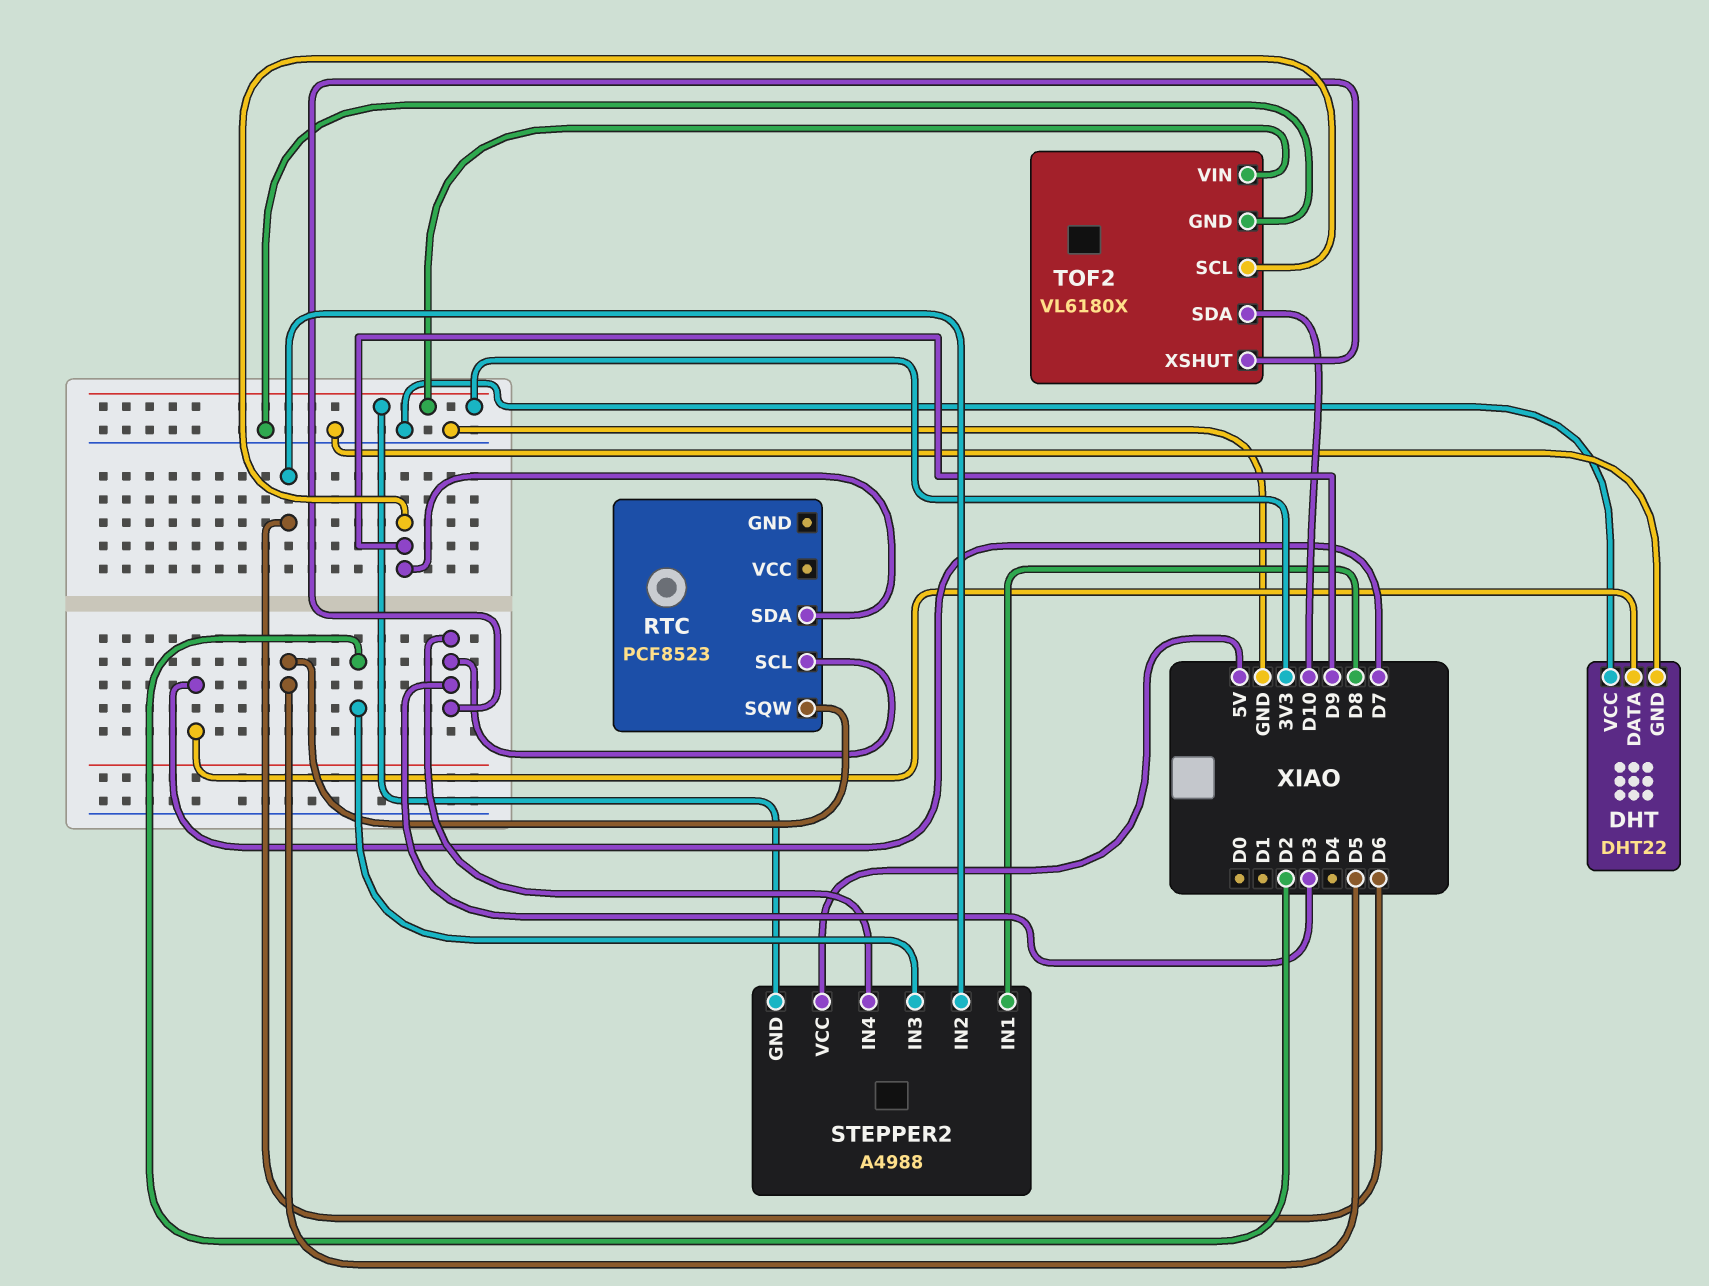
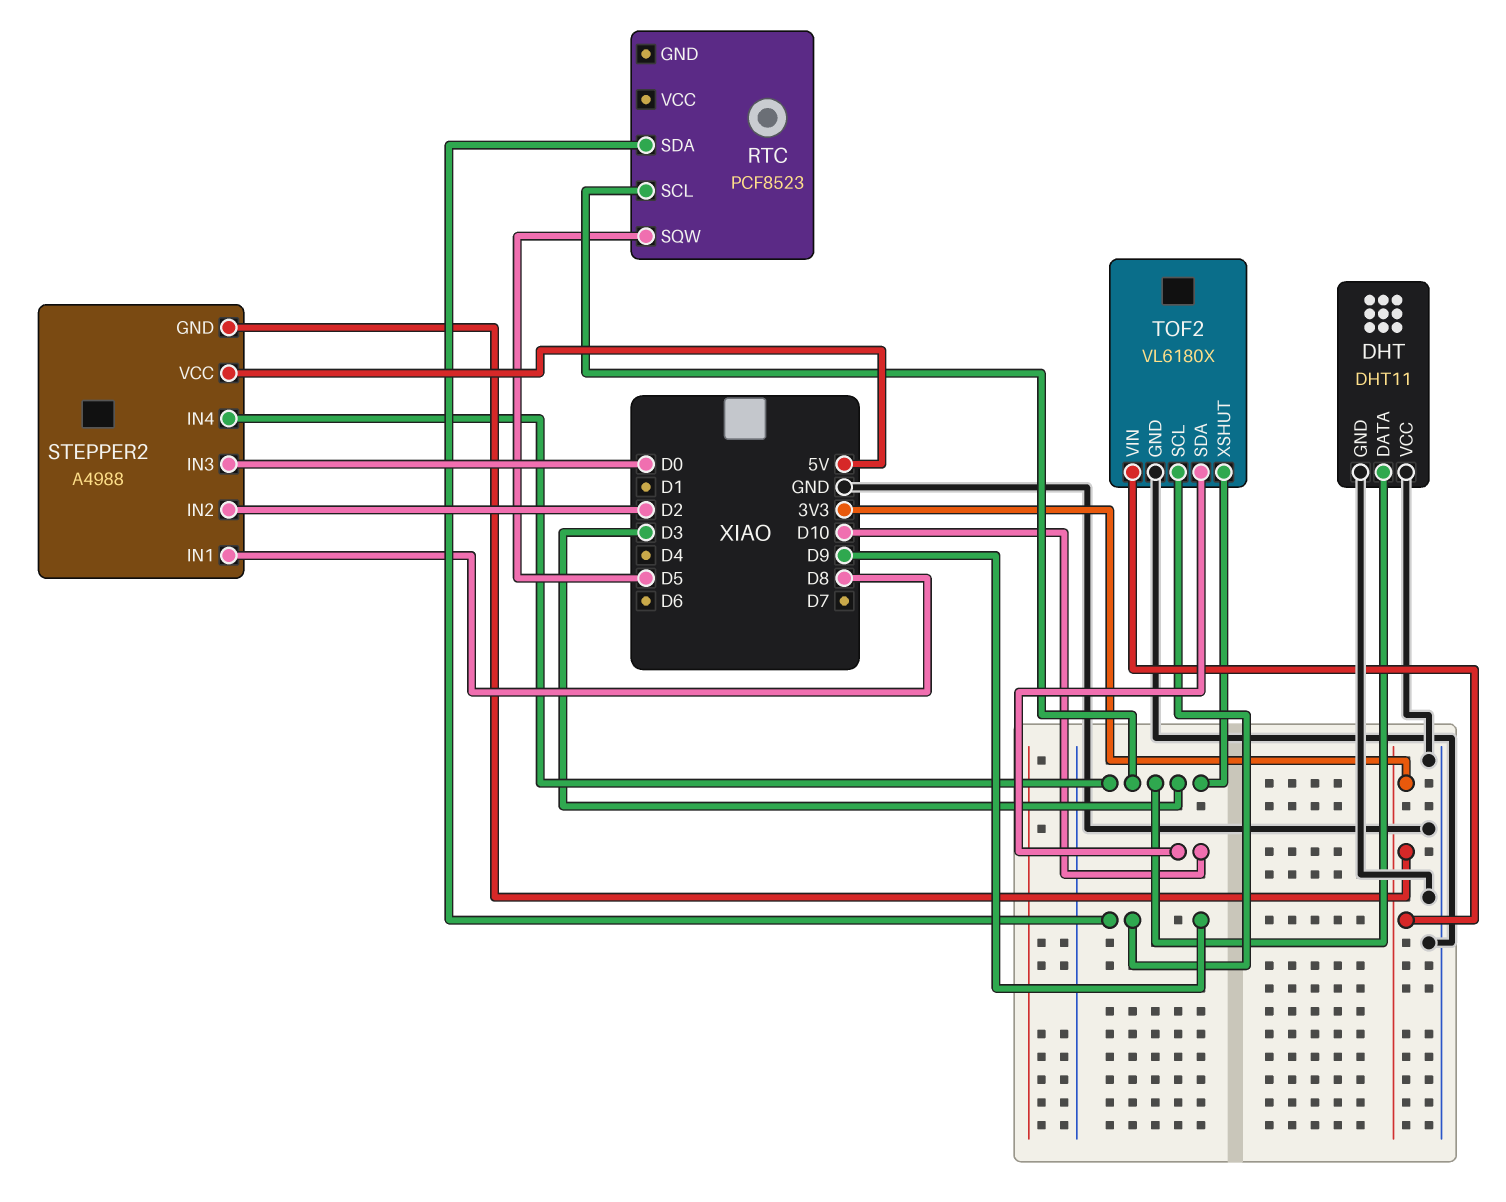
DHT: DHT22 -> DHT11
DHT pin DATA: D7 -> D3
STEPPER2 pin IN2: D6 -> D2
STEPPER2 pin IN3: D2 -> D0

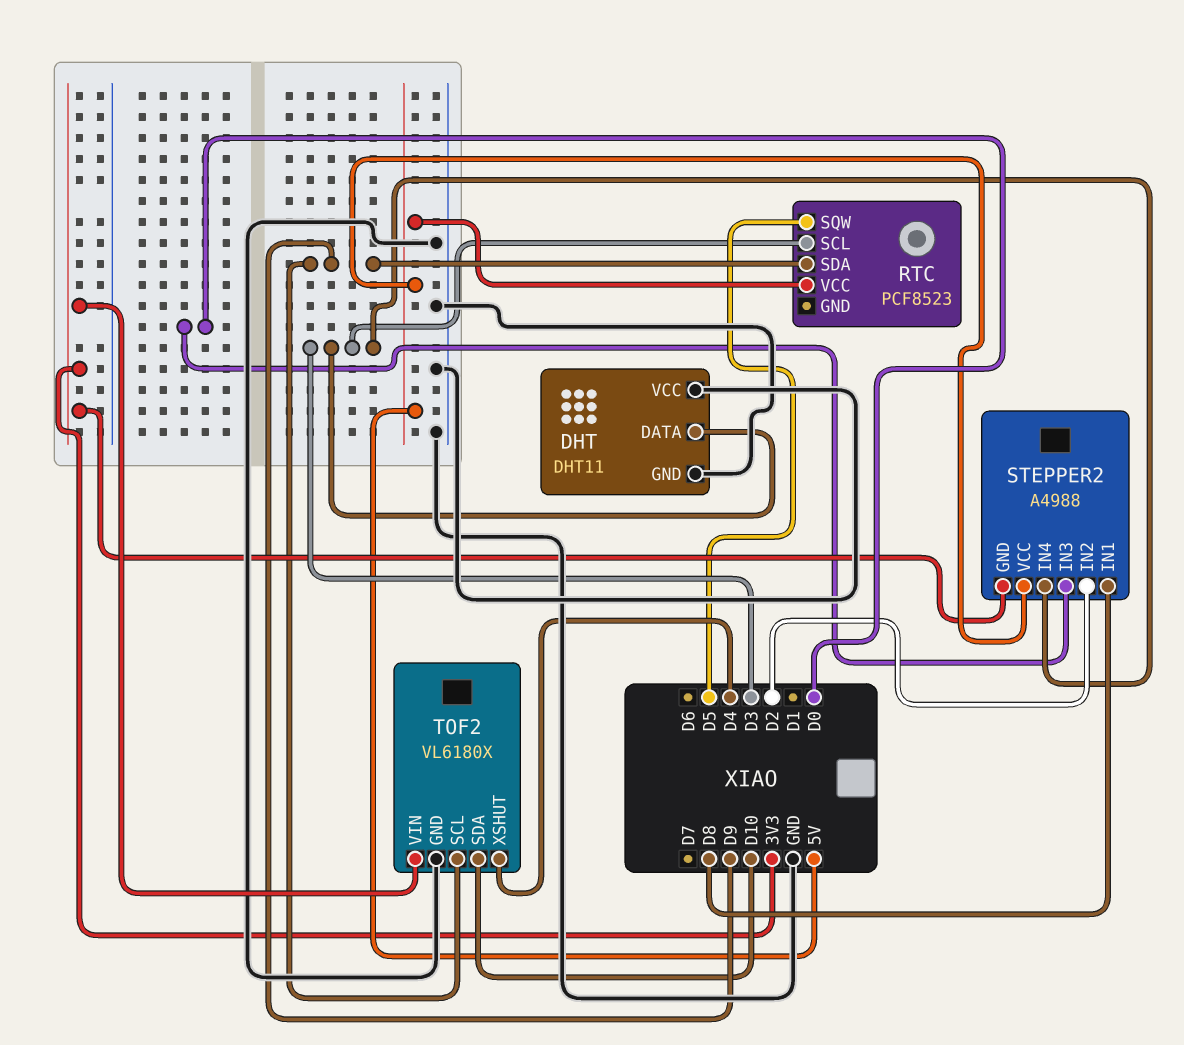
RTC pin VCC: none -> 5V
TOF2 pin XSHUT: D3 -> D4

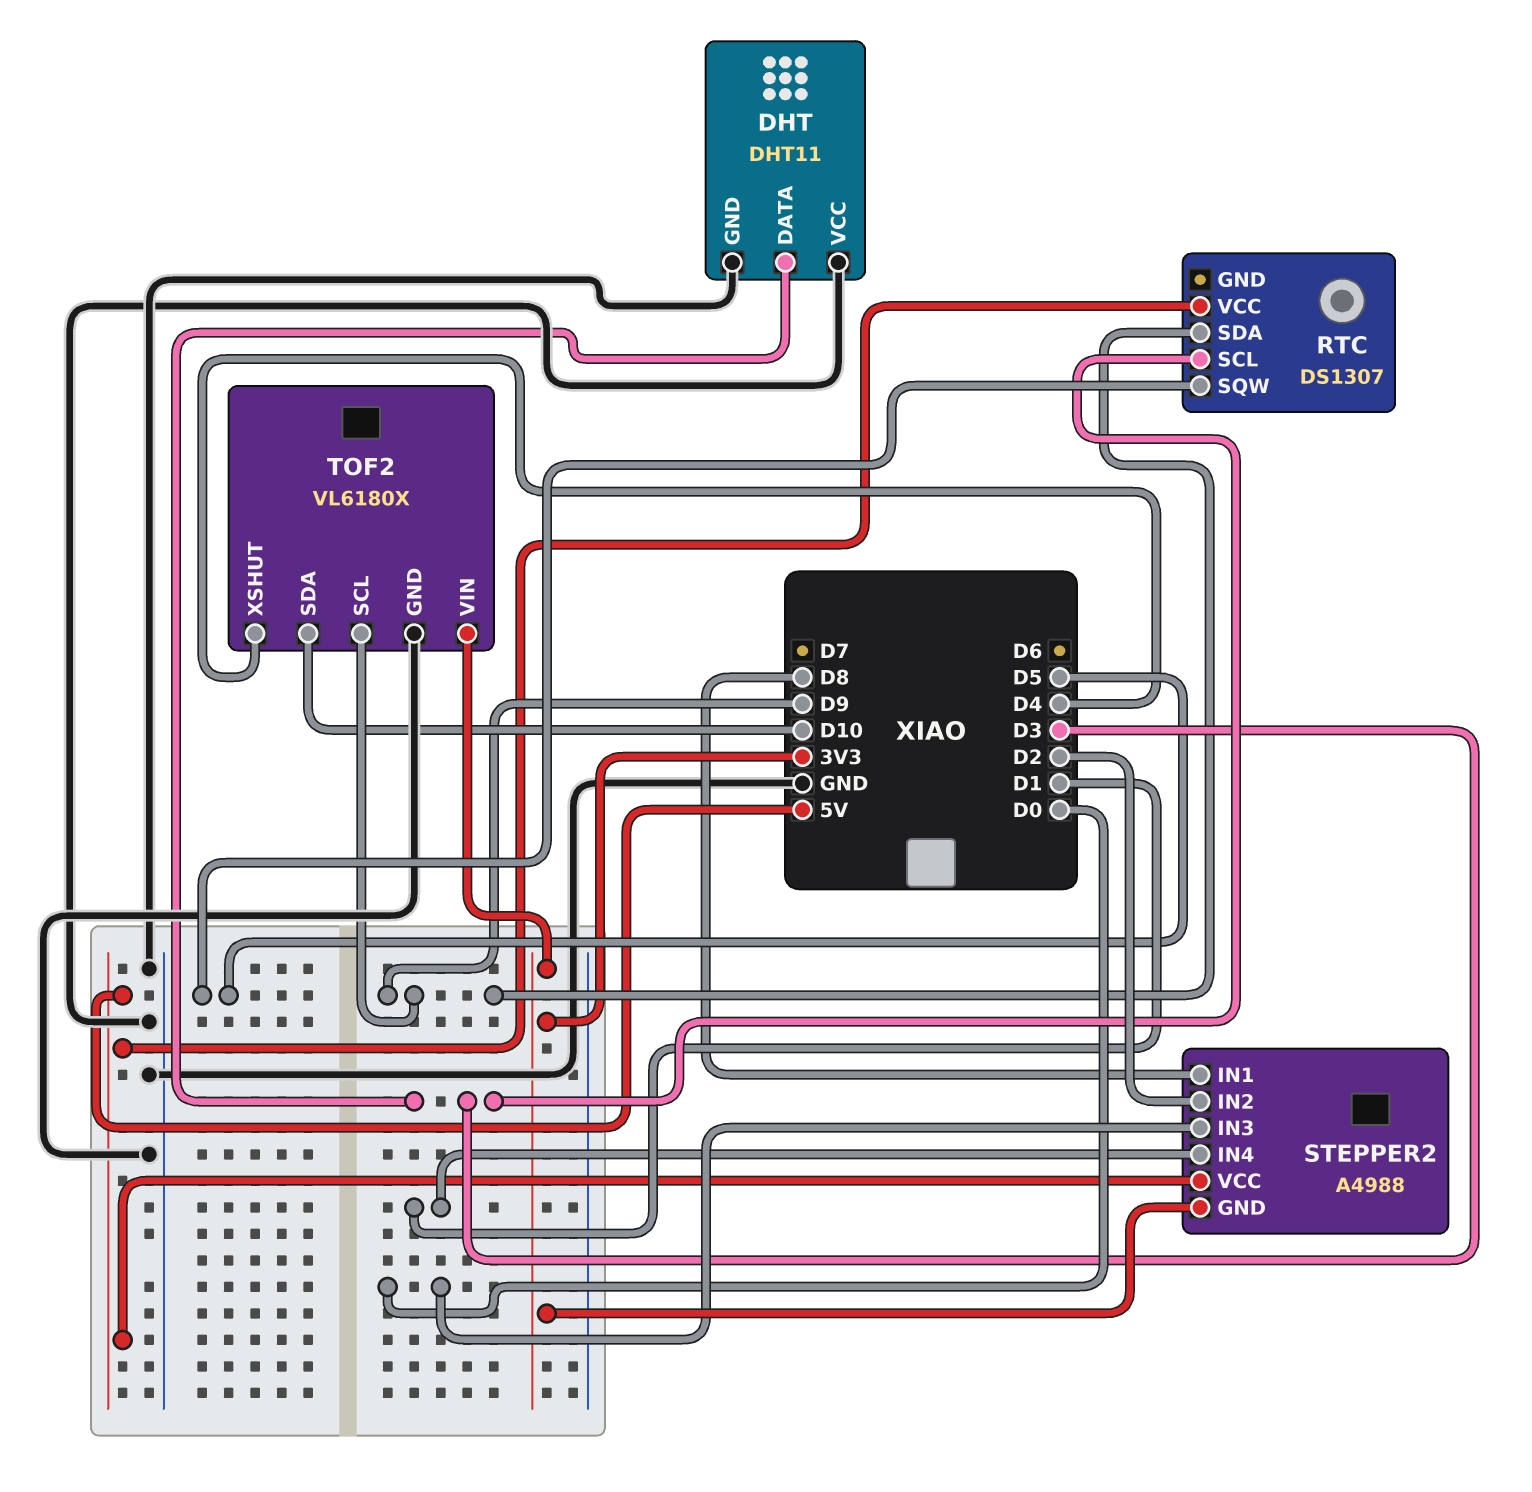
RTC: PCF8523 -> DS1307
STEPPER2 pin IN4: D3 -> D1

